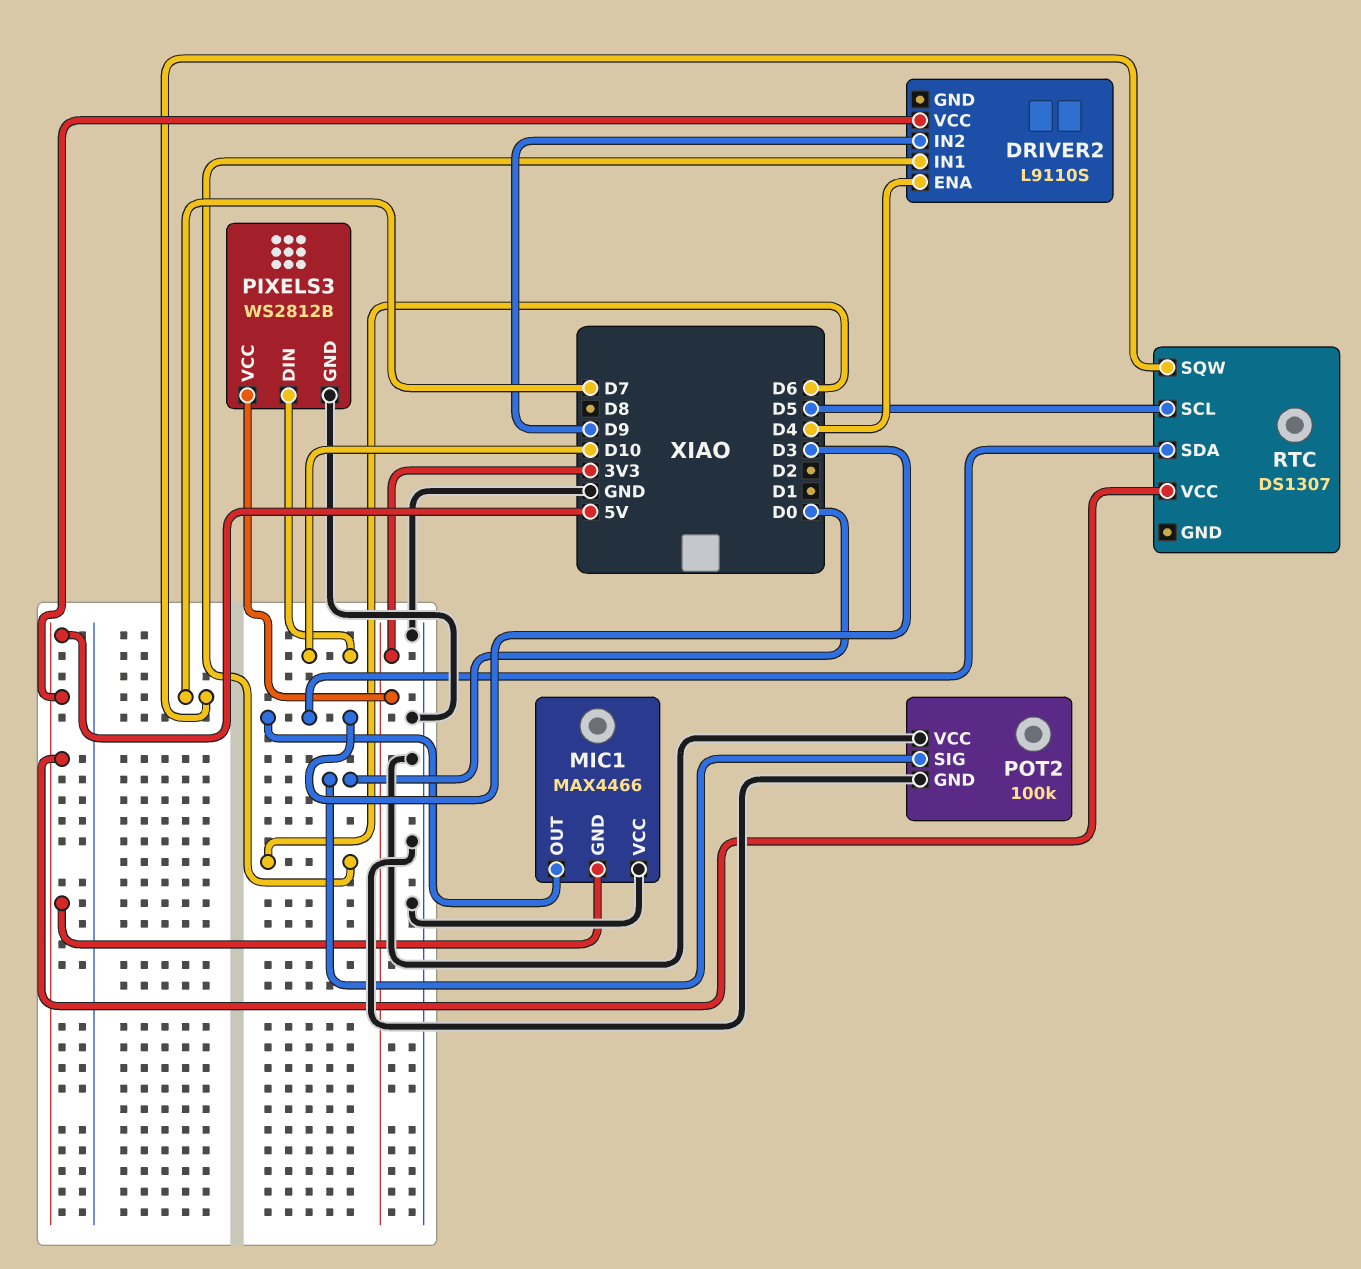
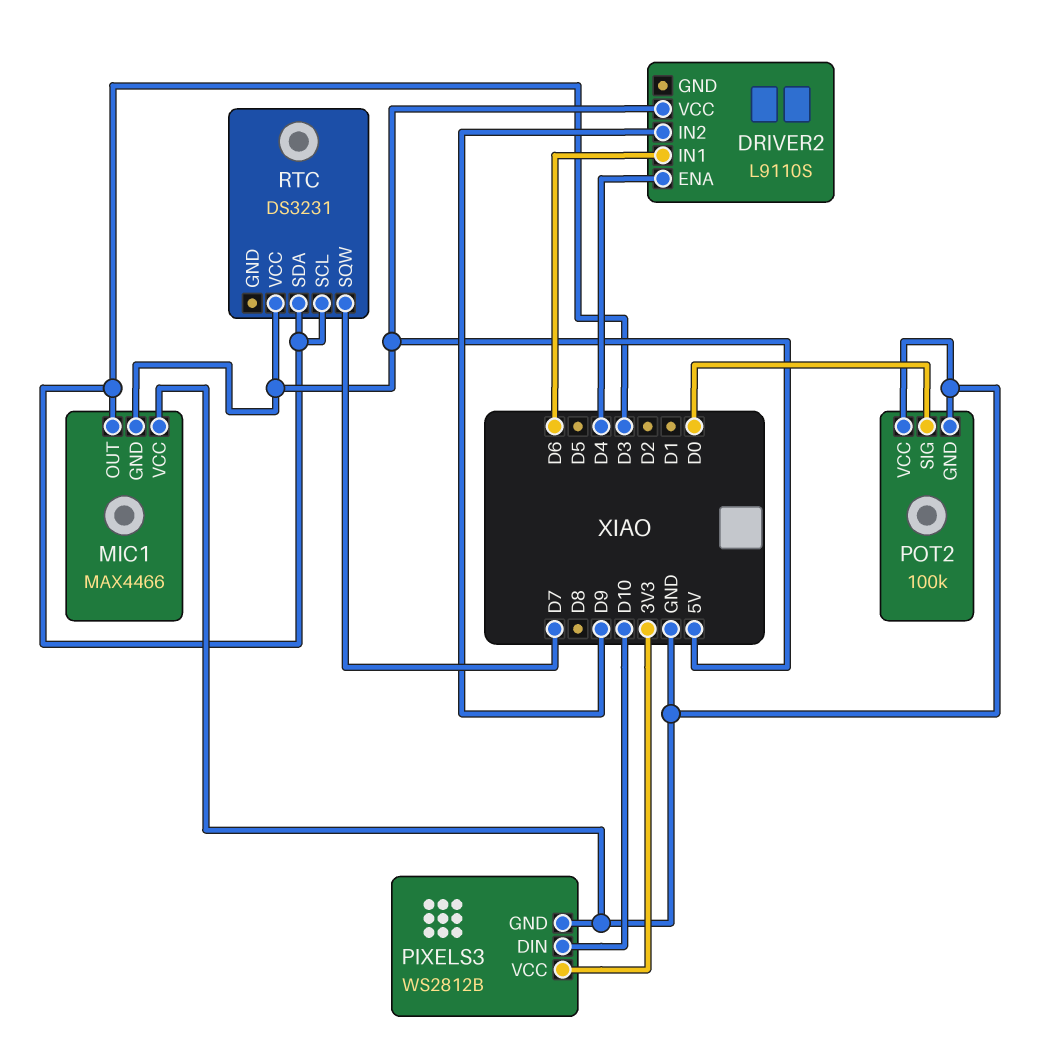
RTC: DS1307 -> DS3231
RTC pin SCL: D5 -> D3

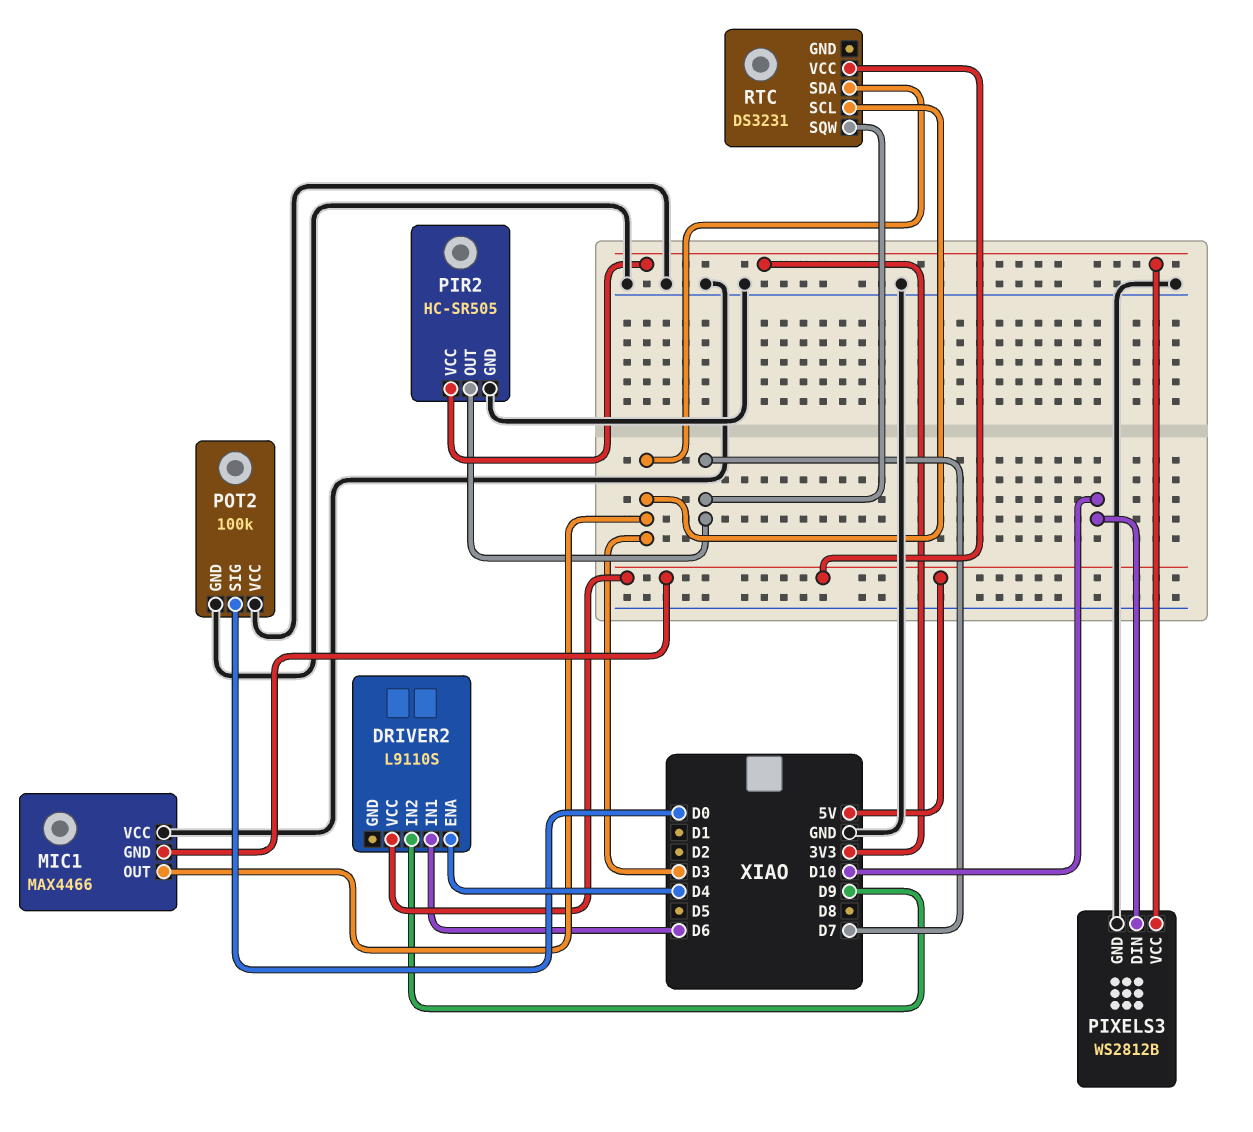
PIR2: none -> HC-SR505
PIR2 pin GND: none -> GND
PIR2 pin OUT: none -> D7
PIR2 pin VCC: none -> 3V3

